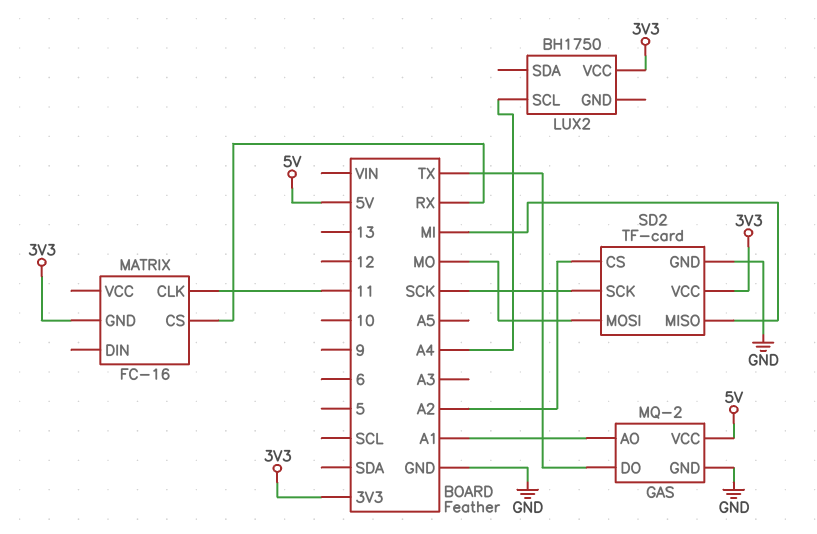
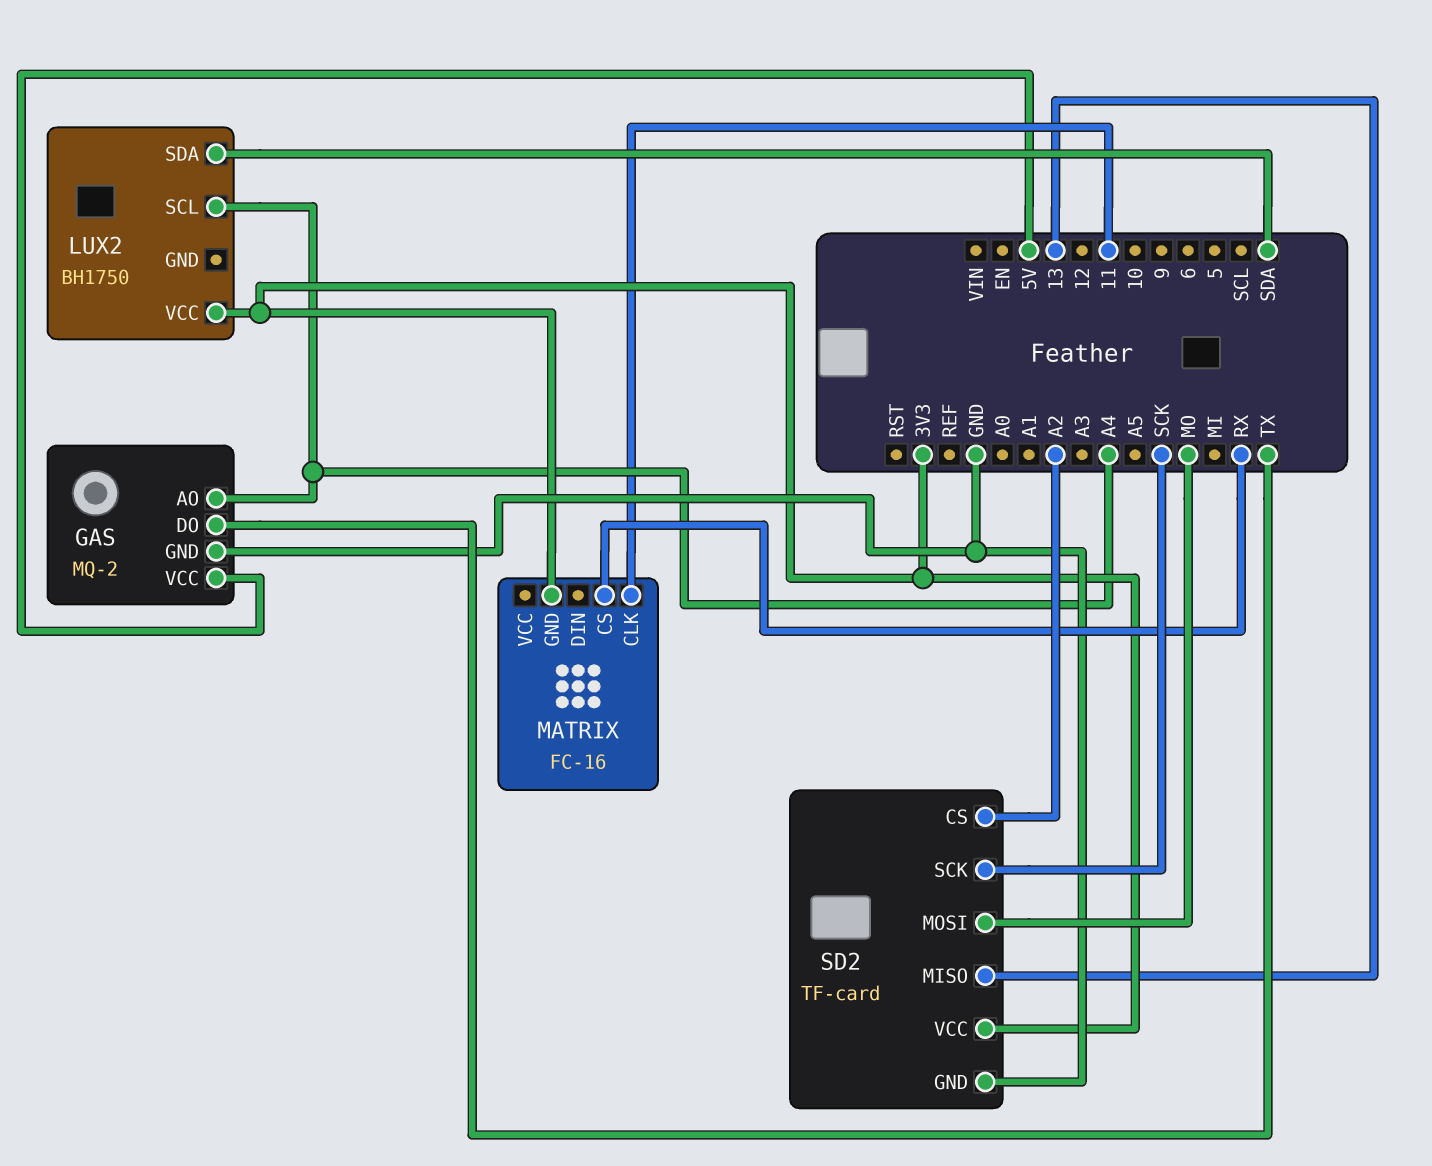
GAS pin AO: A1 -> A4
LUX2 pin SDA: none -> SDA
SD2 pin MISO: MI -> 13

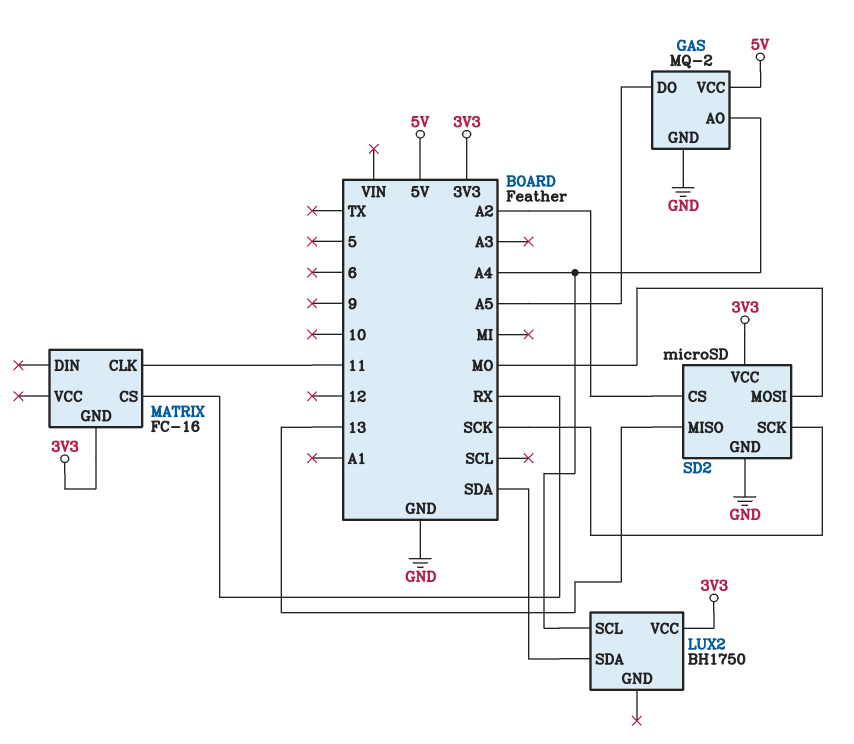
GAS pin DO: TX -> A5
SD2: TF-card -> microSD

